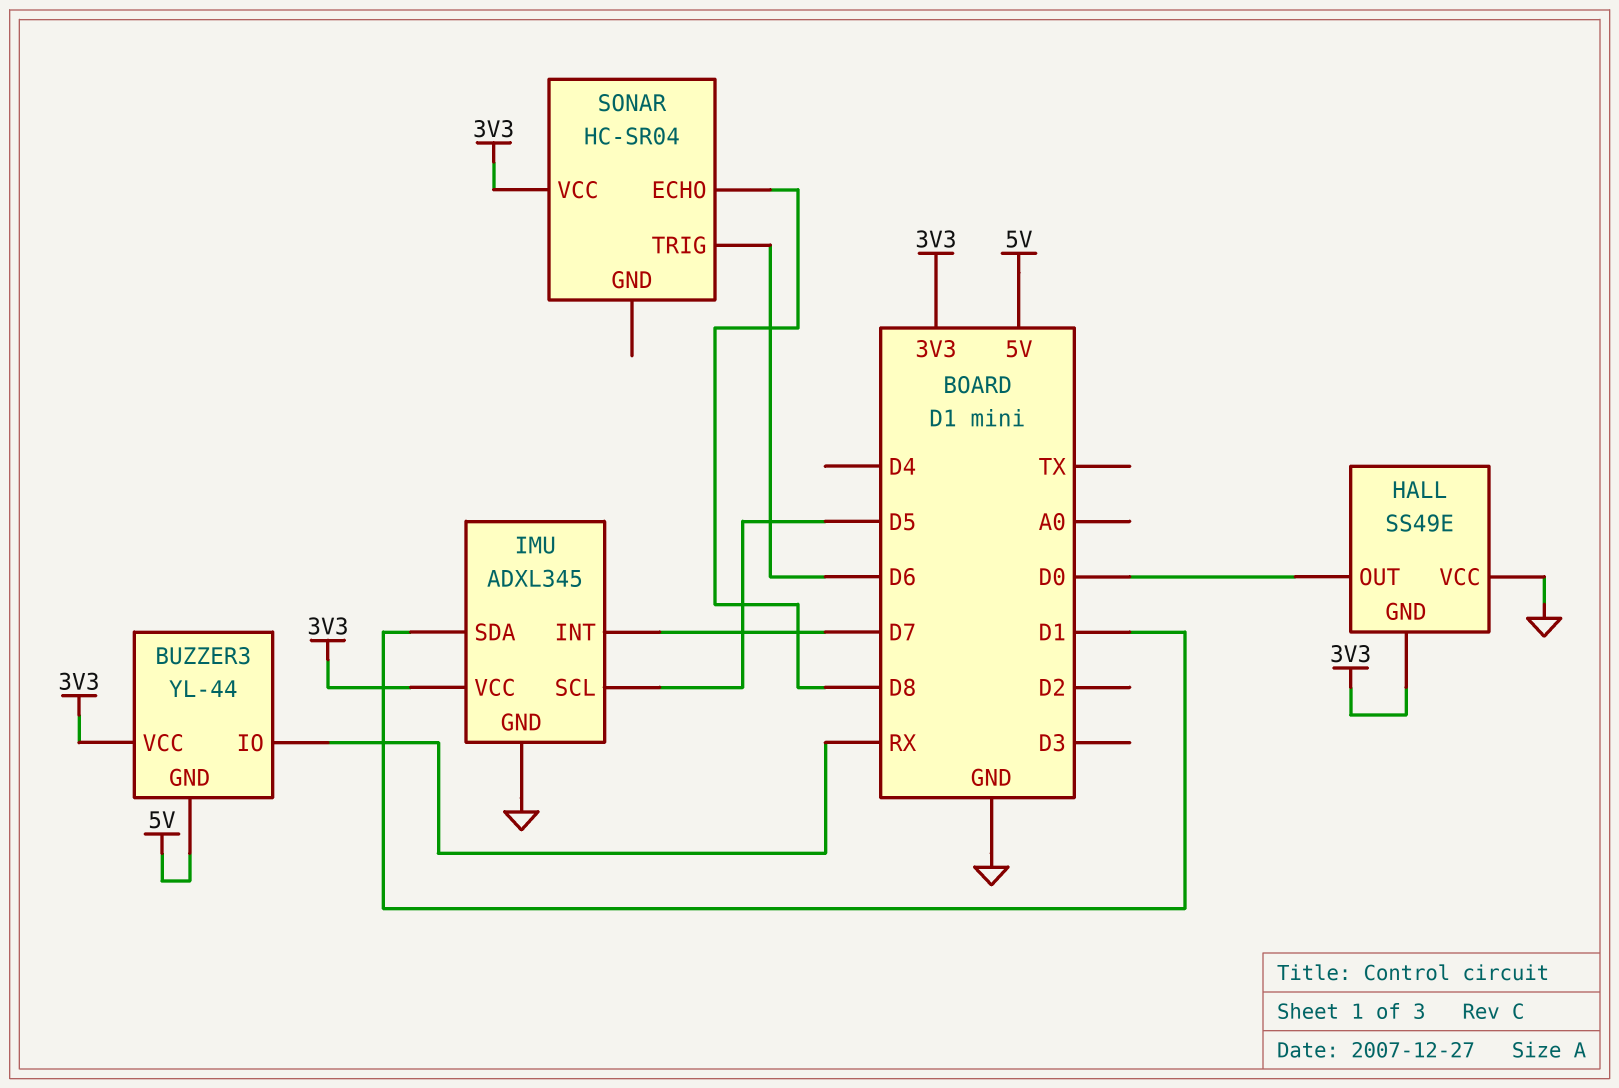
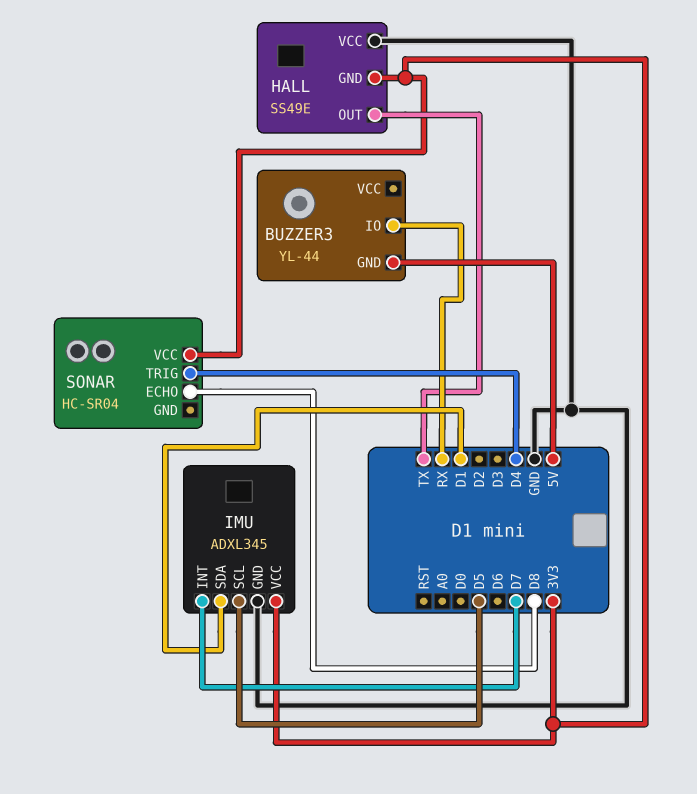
BUZZER3 pin VCC: 3V3 -> none
HALL pin OUT: D0 -> TX
SONAR pin TRIG: D6 -> D4

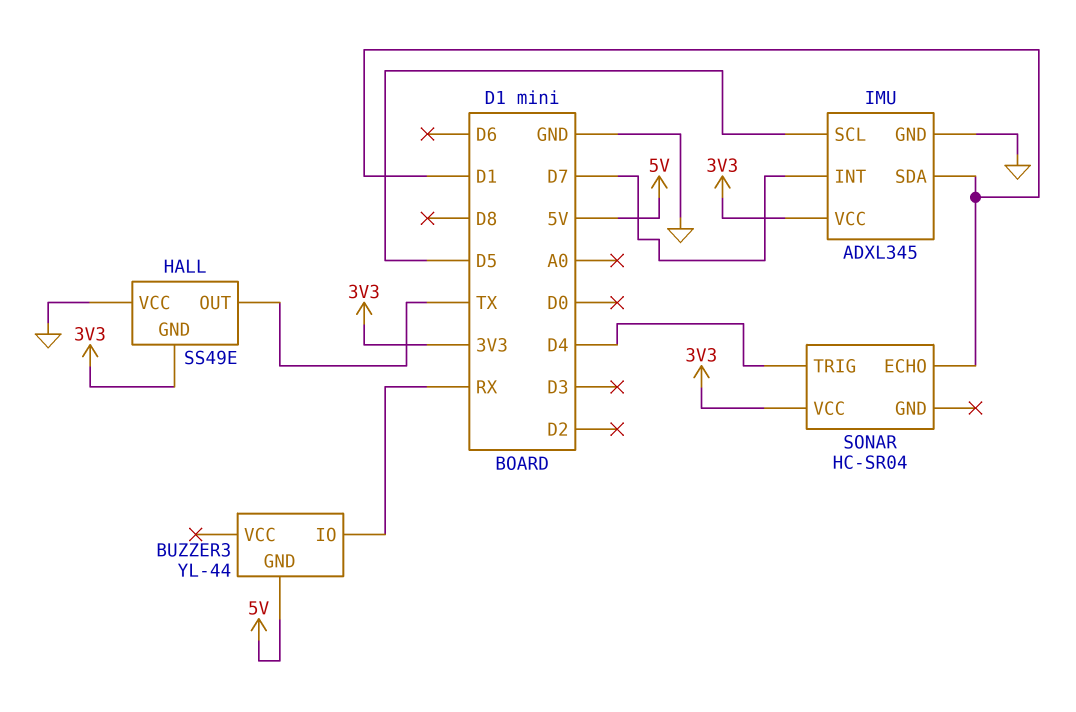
SONAR pin ECHO: D8 -> D1

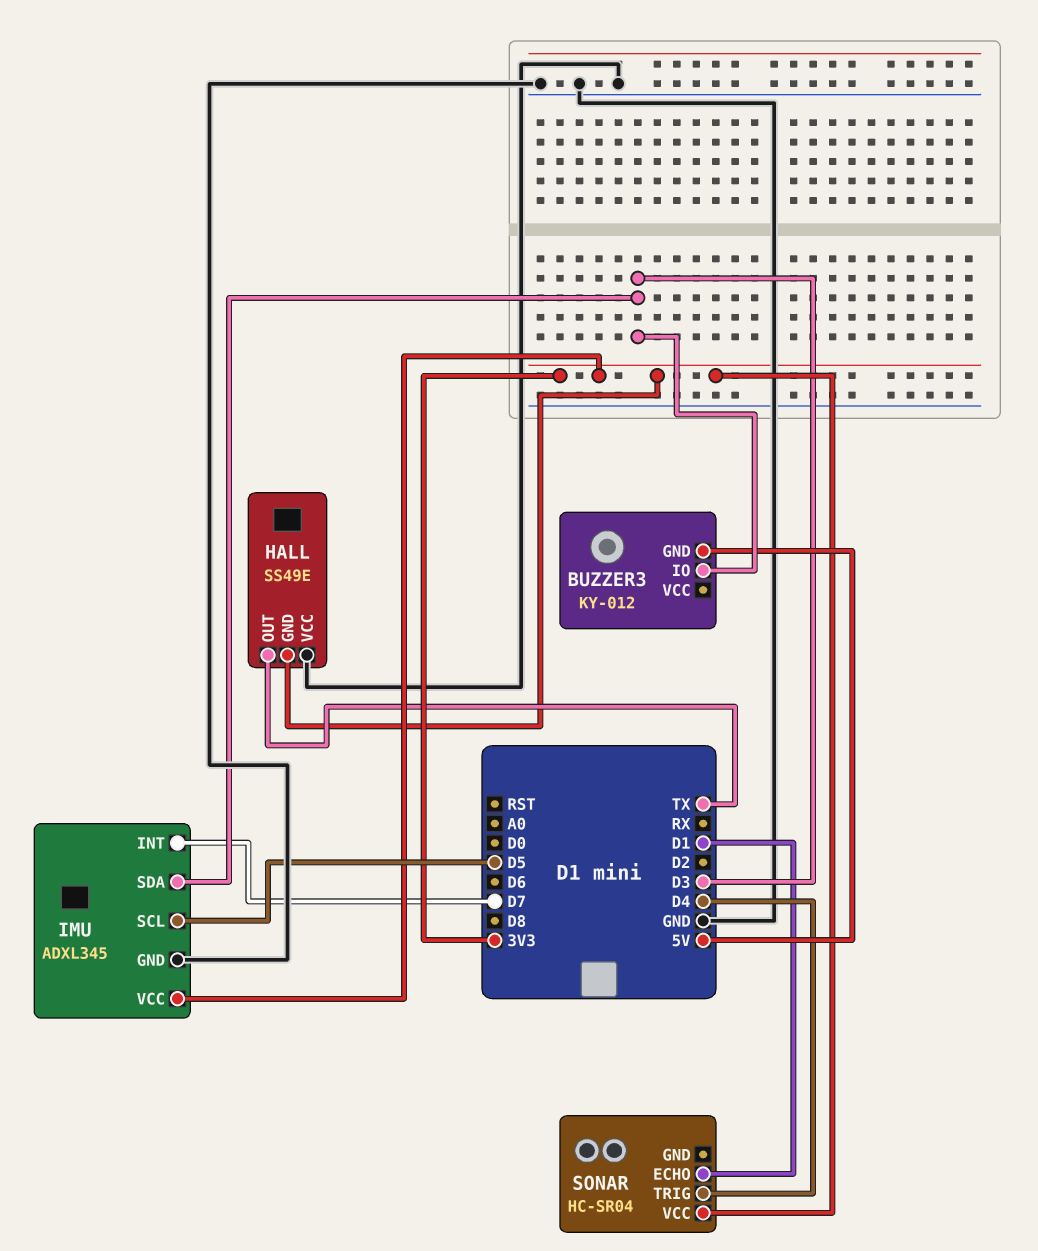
BUZZER3: YL-44 -> KY-012
BUZZER3 pin IO: RX -> D3
IMU pin SDA: D1 -> D3

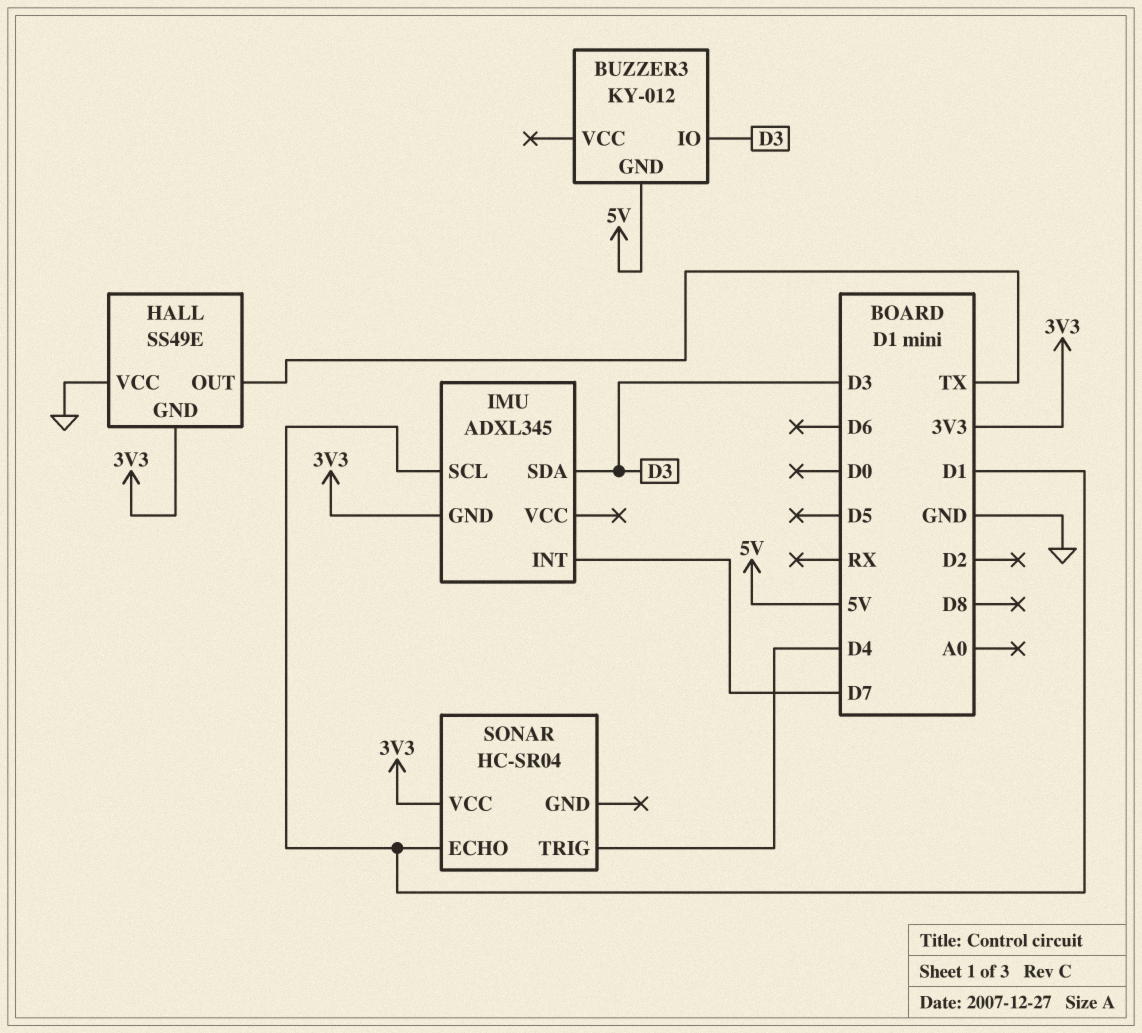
IMU pin GND: GND -> 3V3
IMU pin SCL: D5 -> D1
IMU pin VCC: 3V3 -> none

